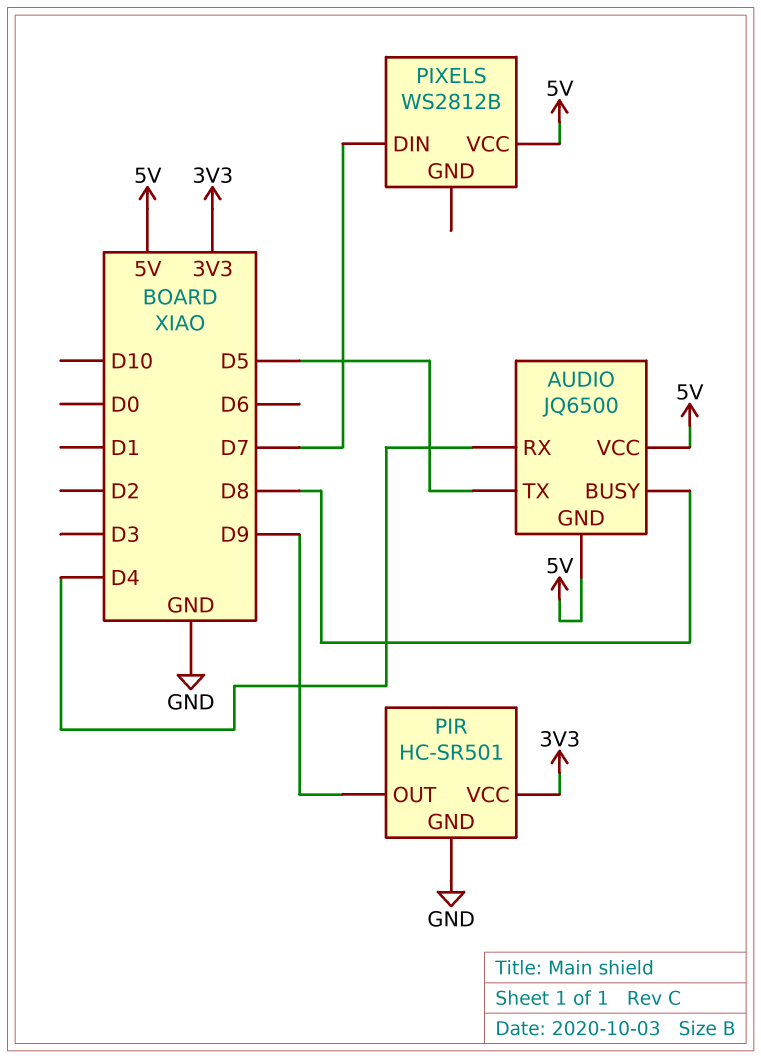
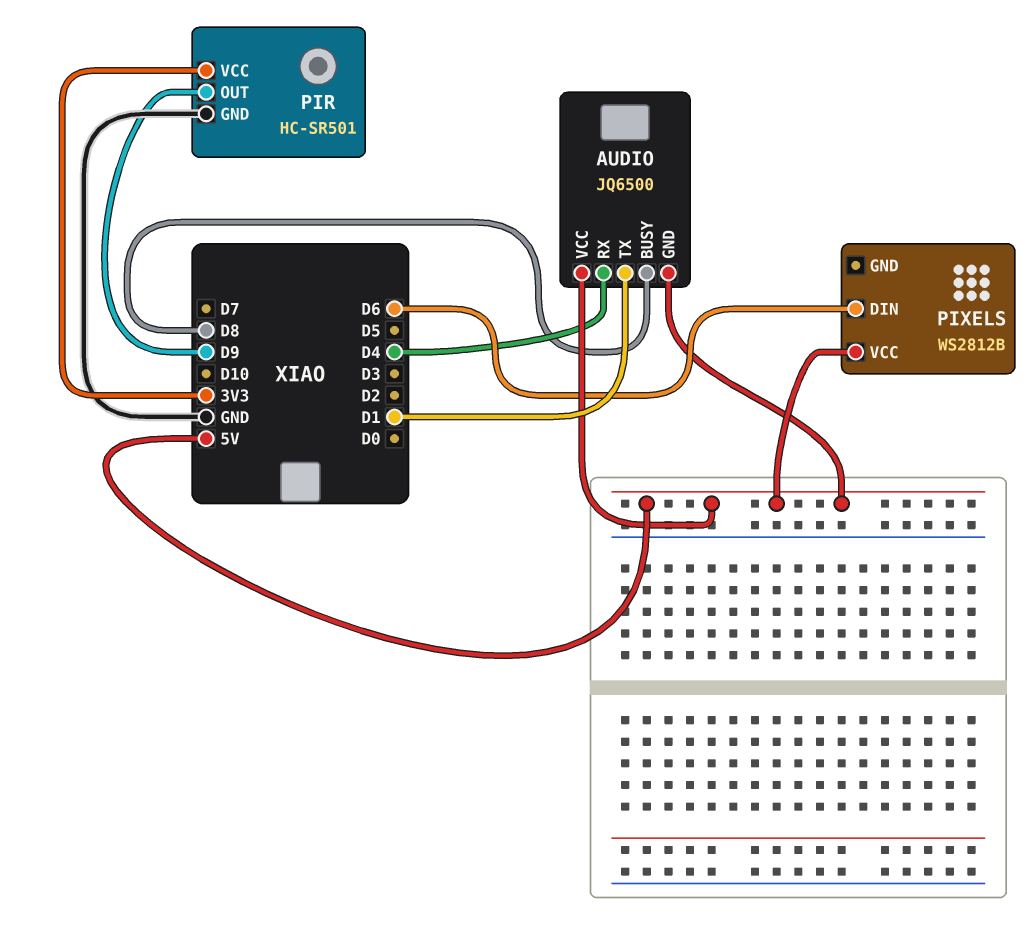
AUDIO pin TX: D5 -> D1
PIXELS pin DIN: D7 -> D6

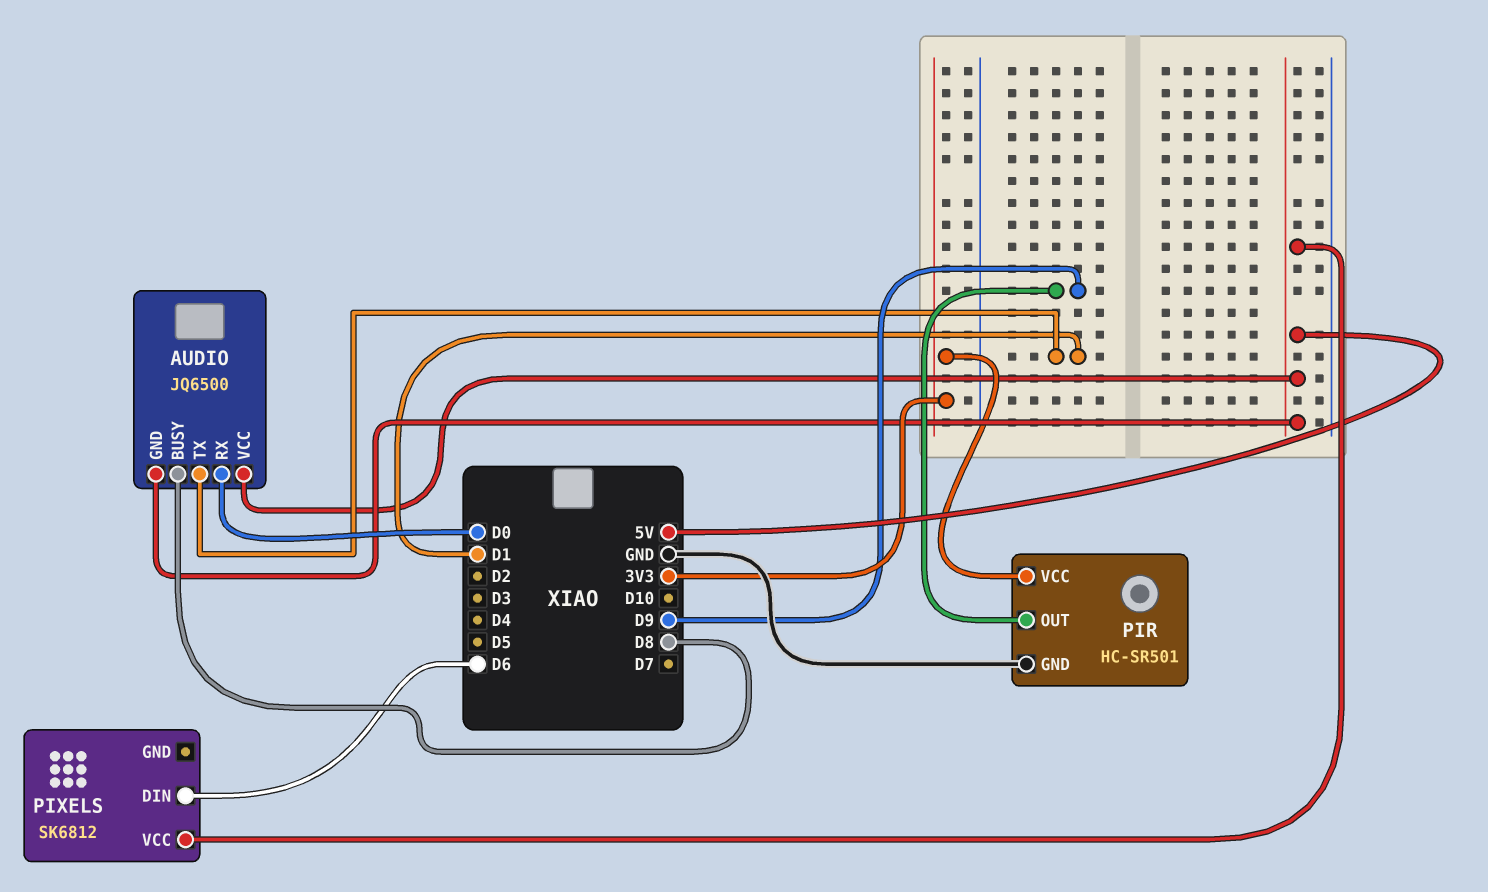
AUDIO pin RX: D4 -> D0
PIXELS: WS2812B -> SK6812

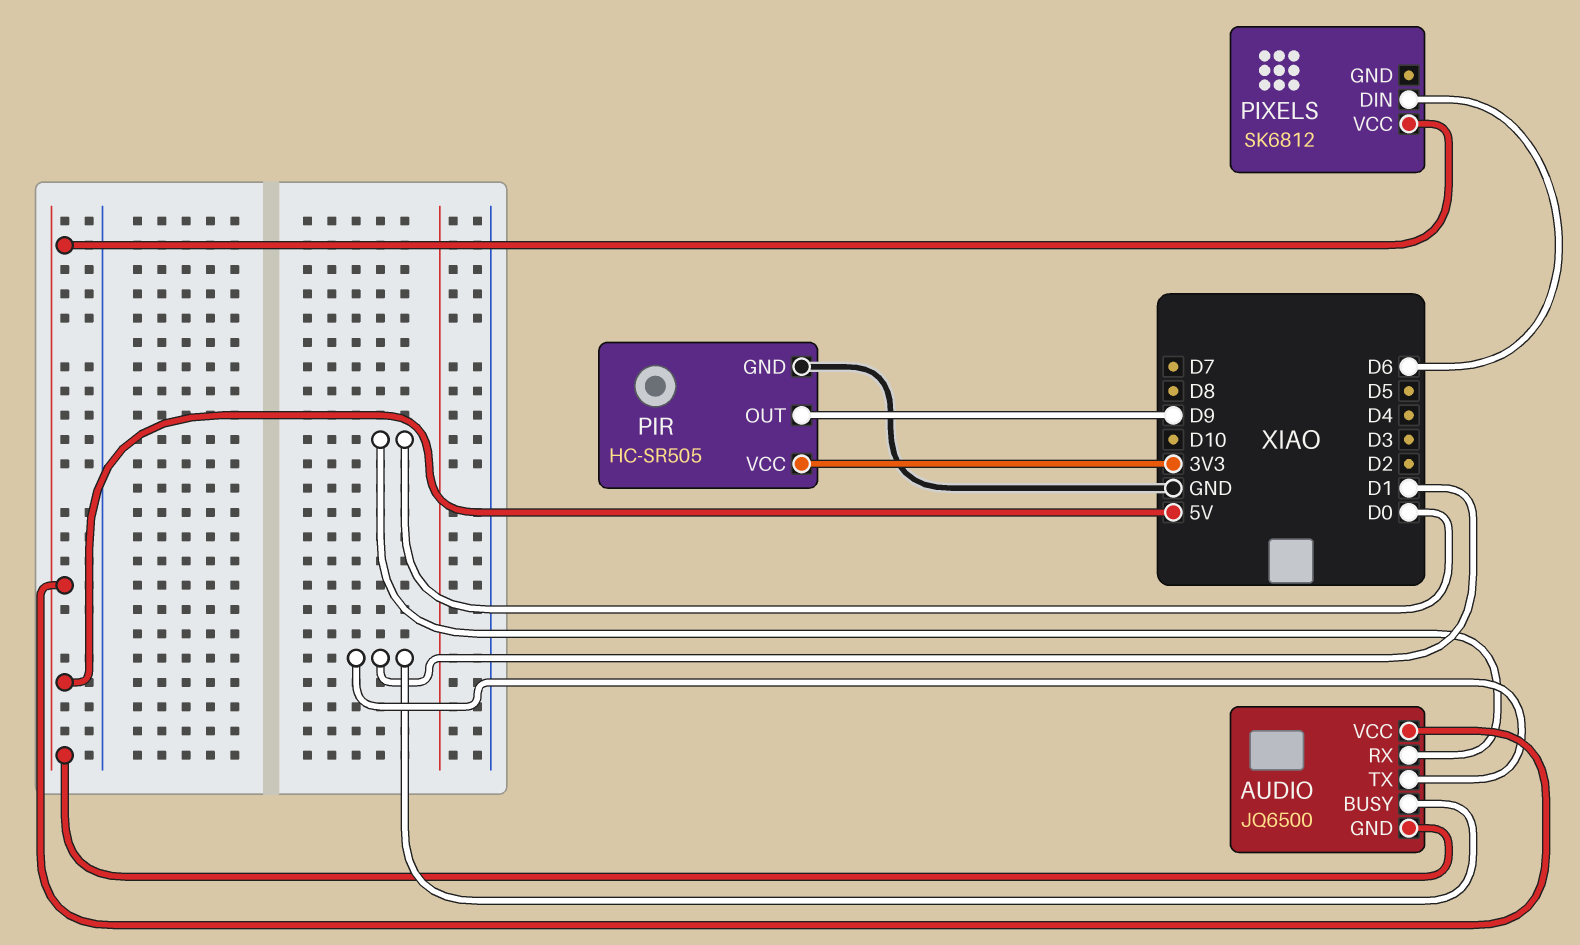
AUDIO pin BUSY: D8 -> D1
PIR: HC-SR501 -> HC-SR505

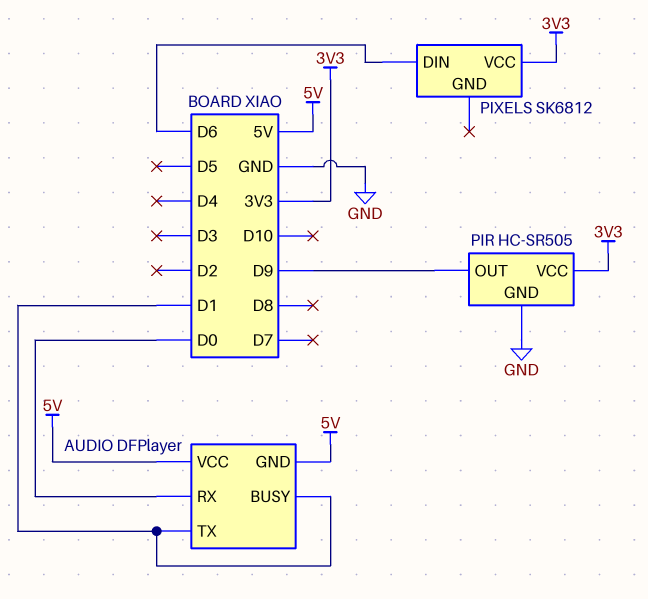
AUDIO: JQ6500 -> DFPlayer
PIXELS pin VCC: 5V -> 3V3

